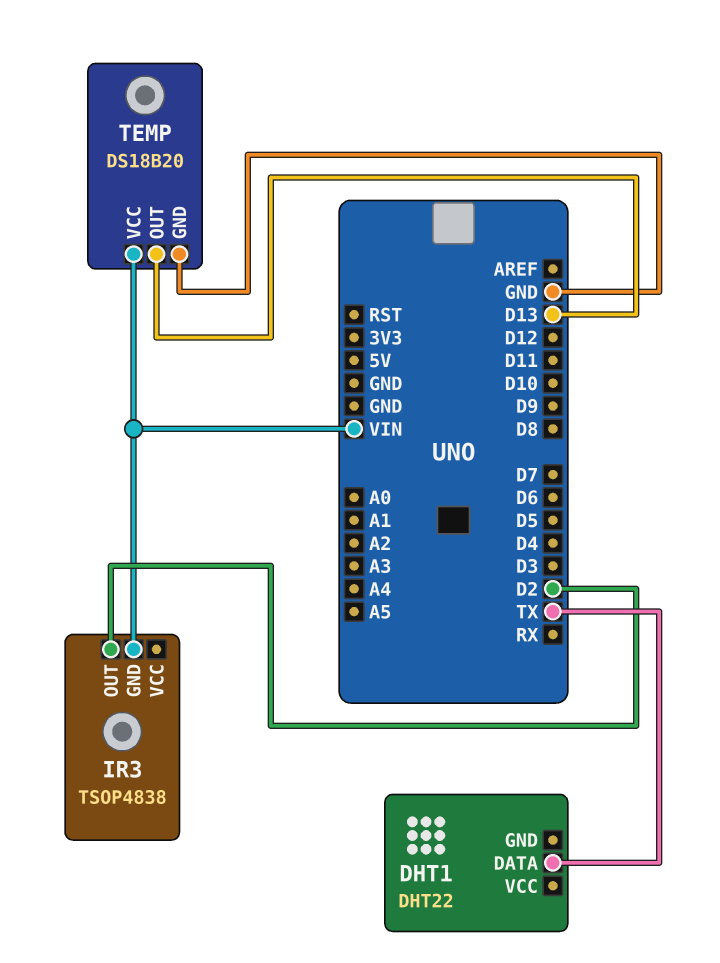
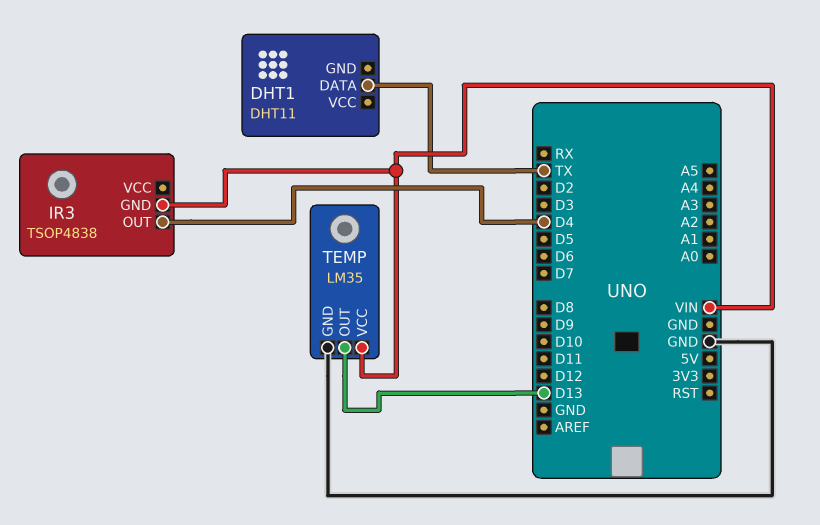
DHT1: DHT22 -> DHT11
IR3 pin OUT: D2 -> D4
TEMP: DS18B20 -> LM35

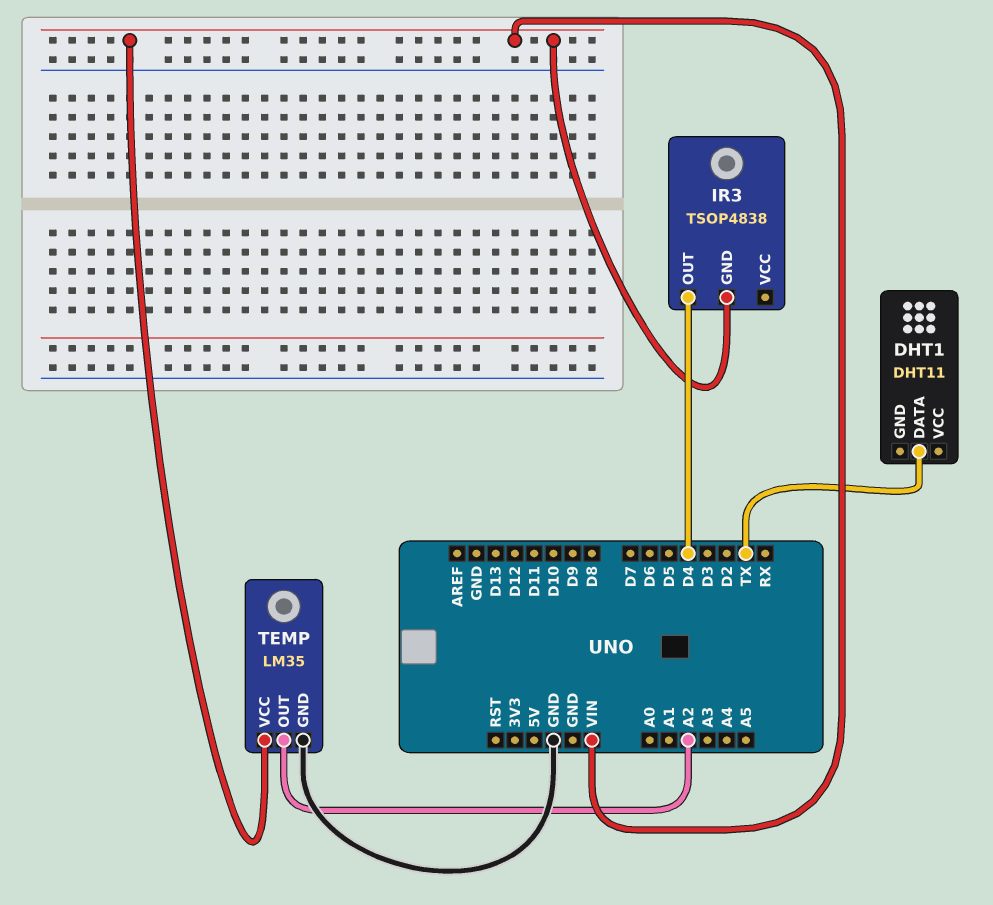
TEMP pin OUT: D13 -> A2

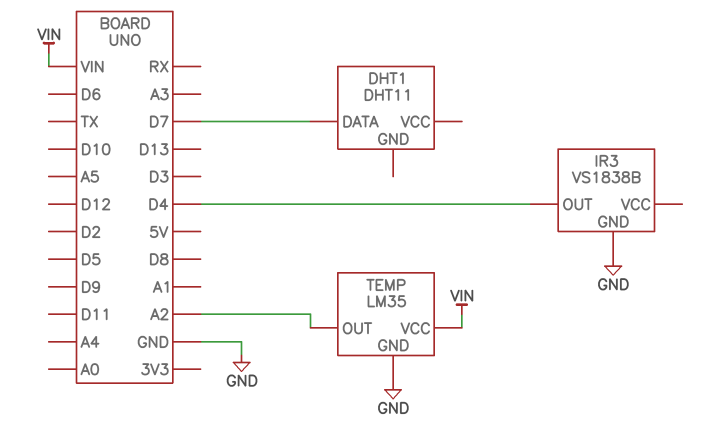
DHT1 pin DATA: TX -> D7
IR3: TSOP4838 -> VS1838B
IR3 pin GND: VIN -> GND

